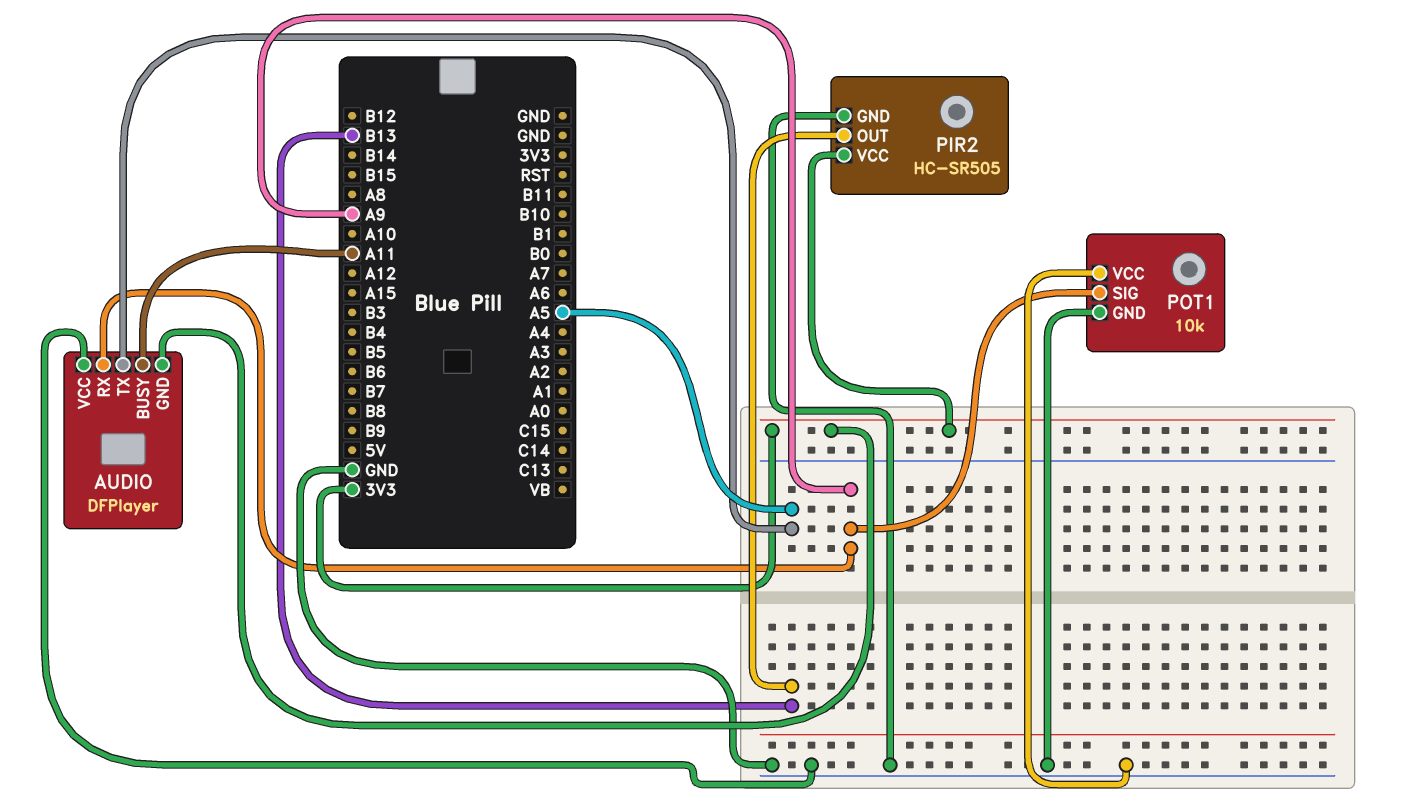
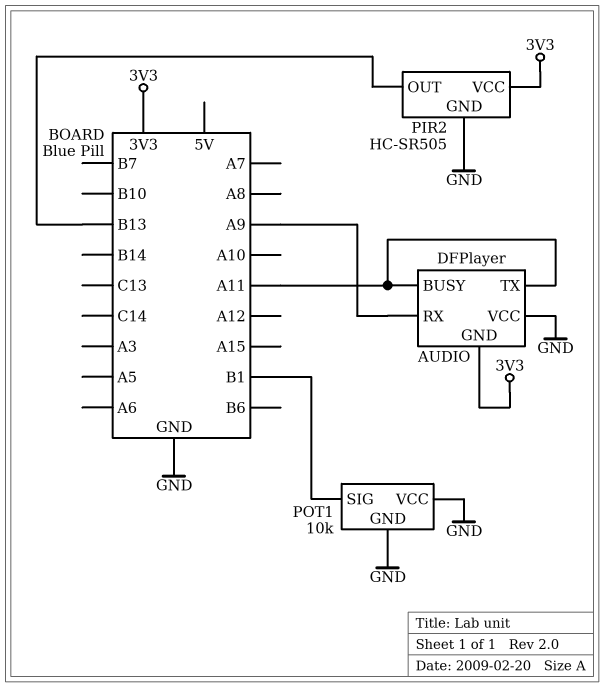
AUDIO pin TX: A5 -> A11
POT1 pin SIG: A9 -> B1

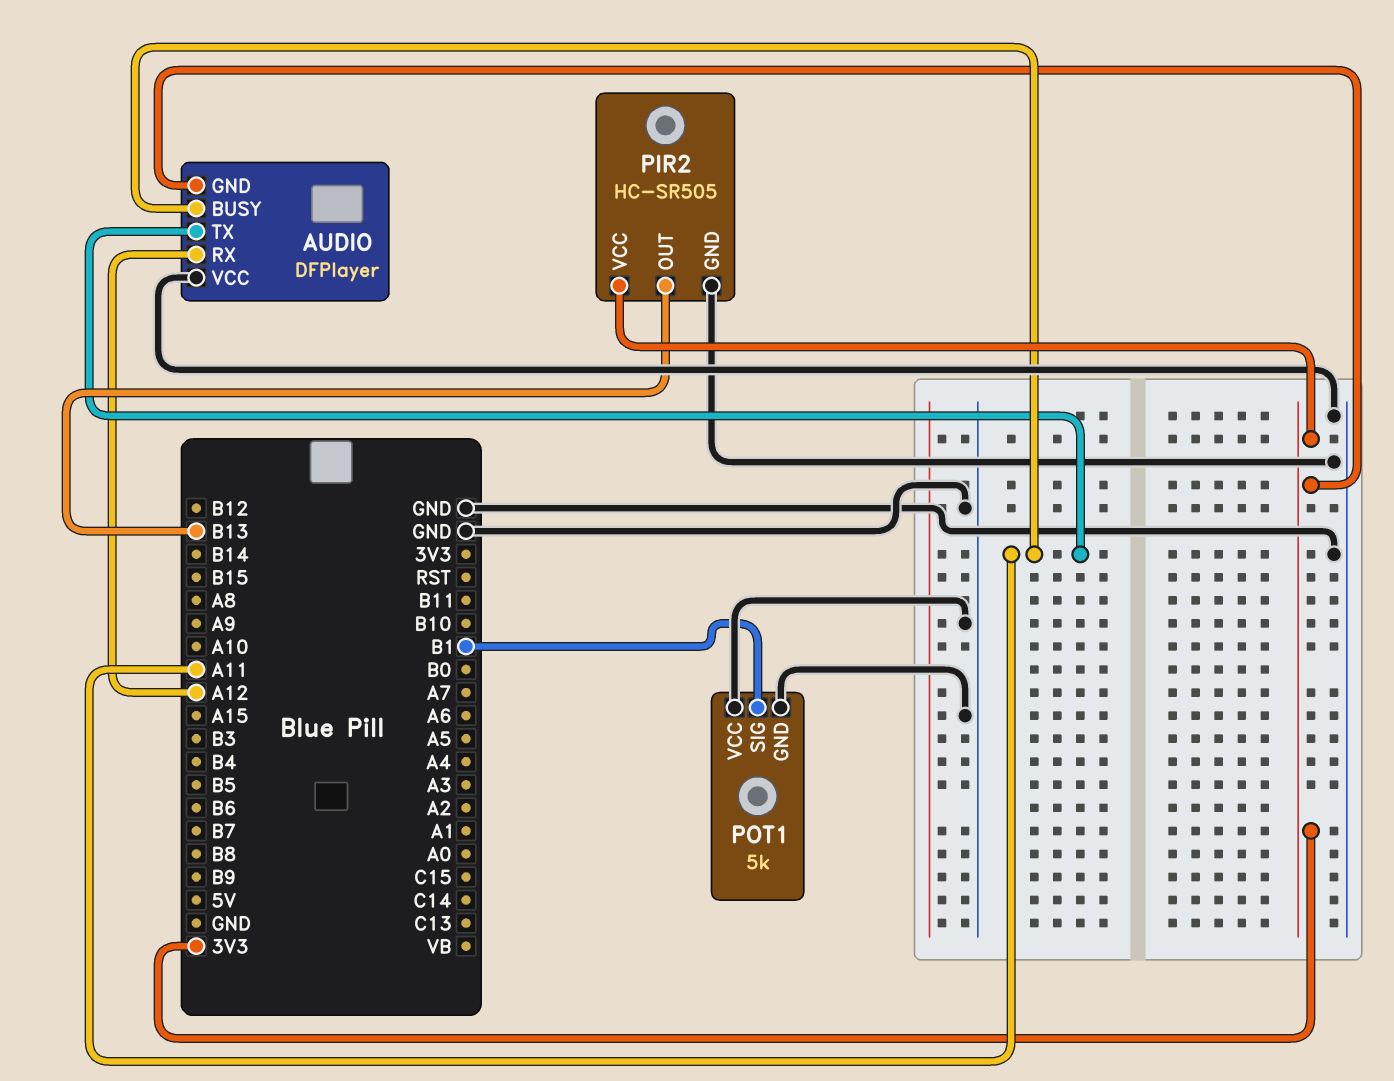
AUDIO pin RX: A9 -> A12
POT1: 10k -> 5k

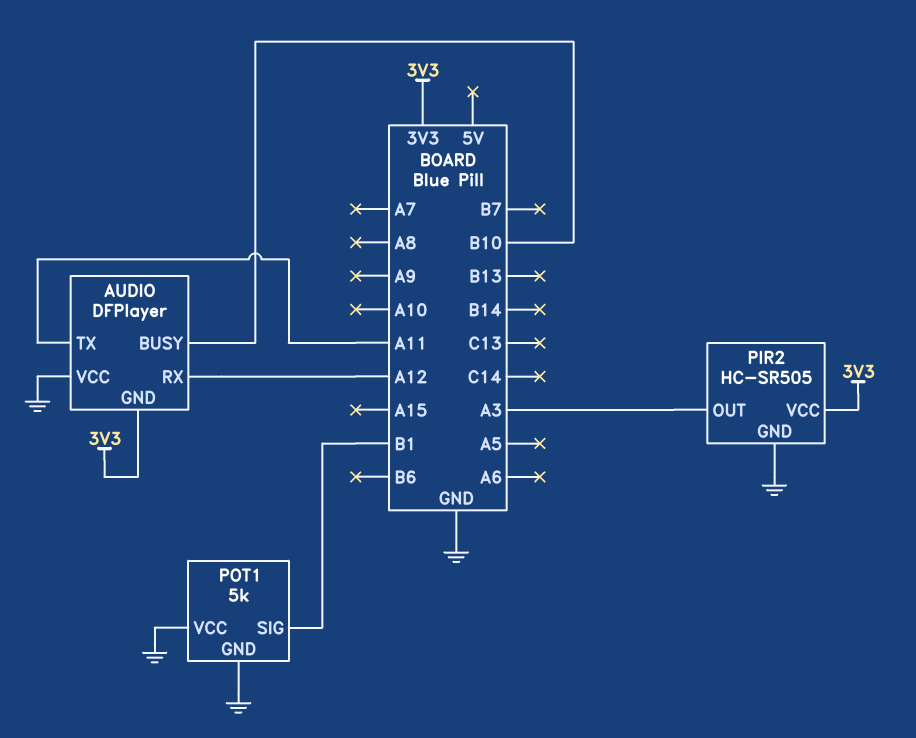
AUDIO pin BUSY: A11 -> B10
PIR2 pin OUT: B13 -> A3

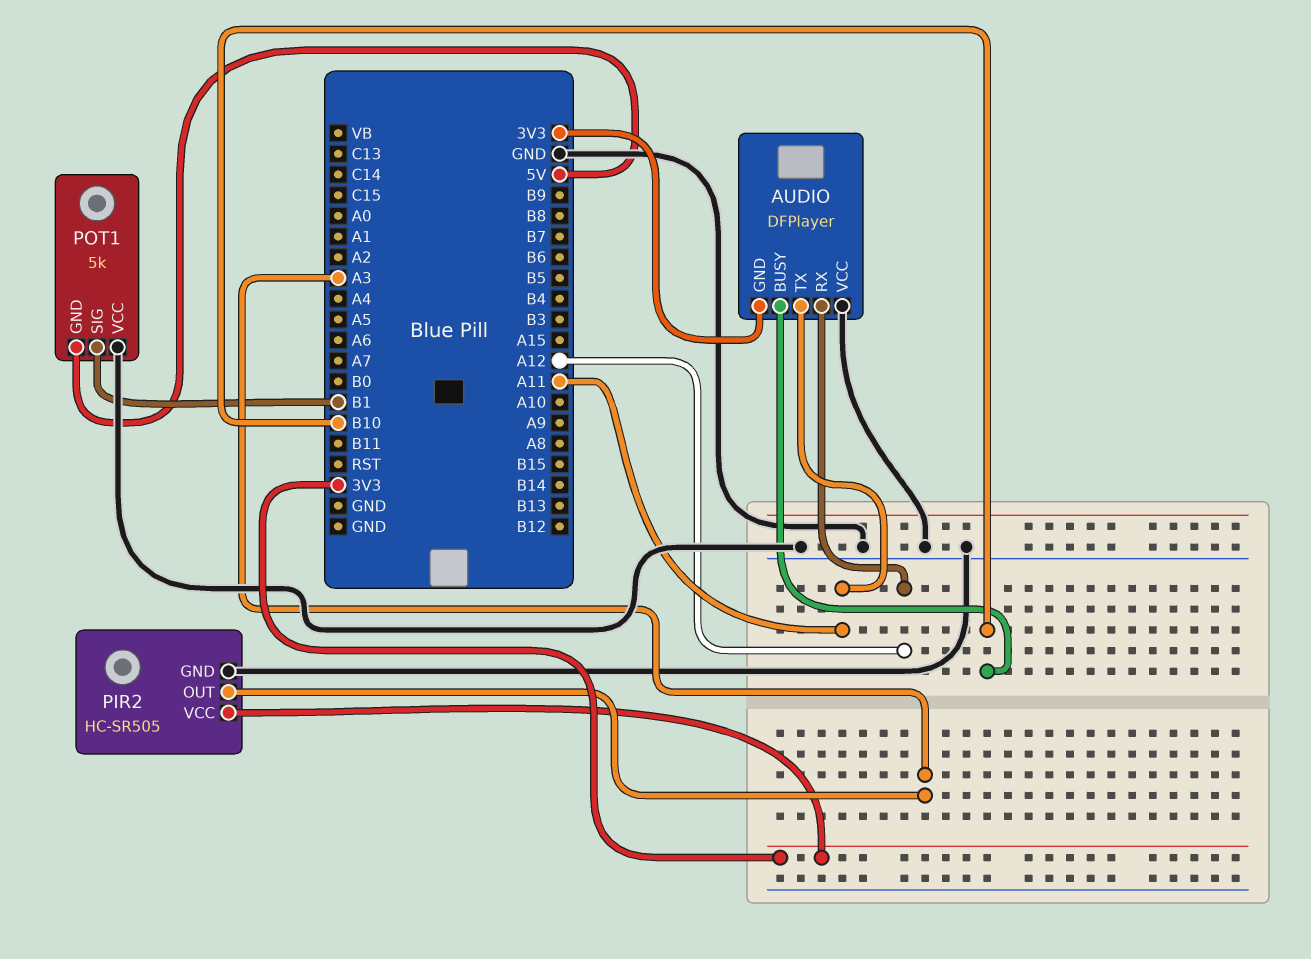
POT1 pin GND: GND -> 5V

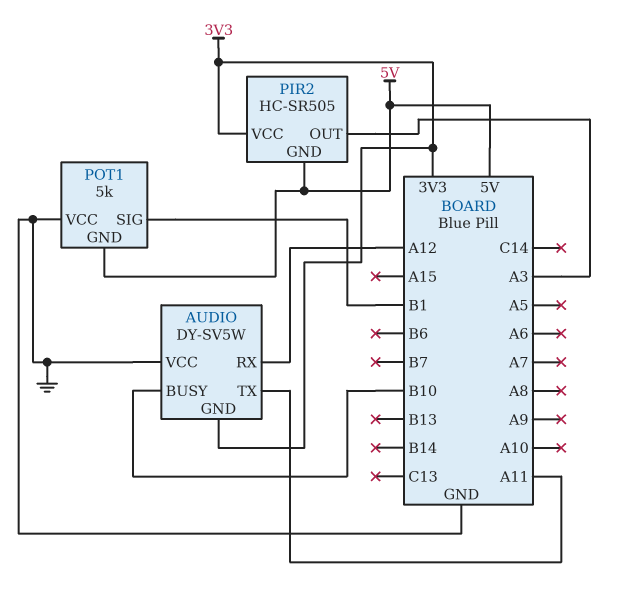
AUDIO: DFPlayer -> DY-SV5W
PIR2 pin GND: GND -> 5V

